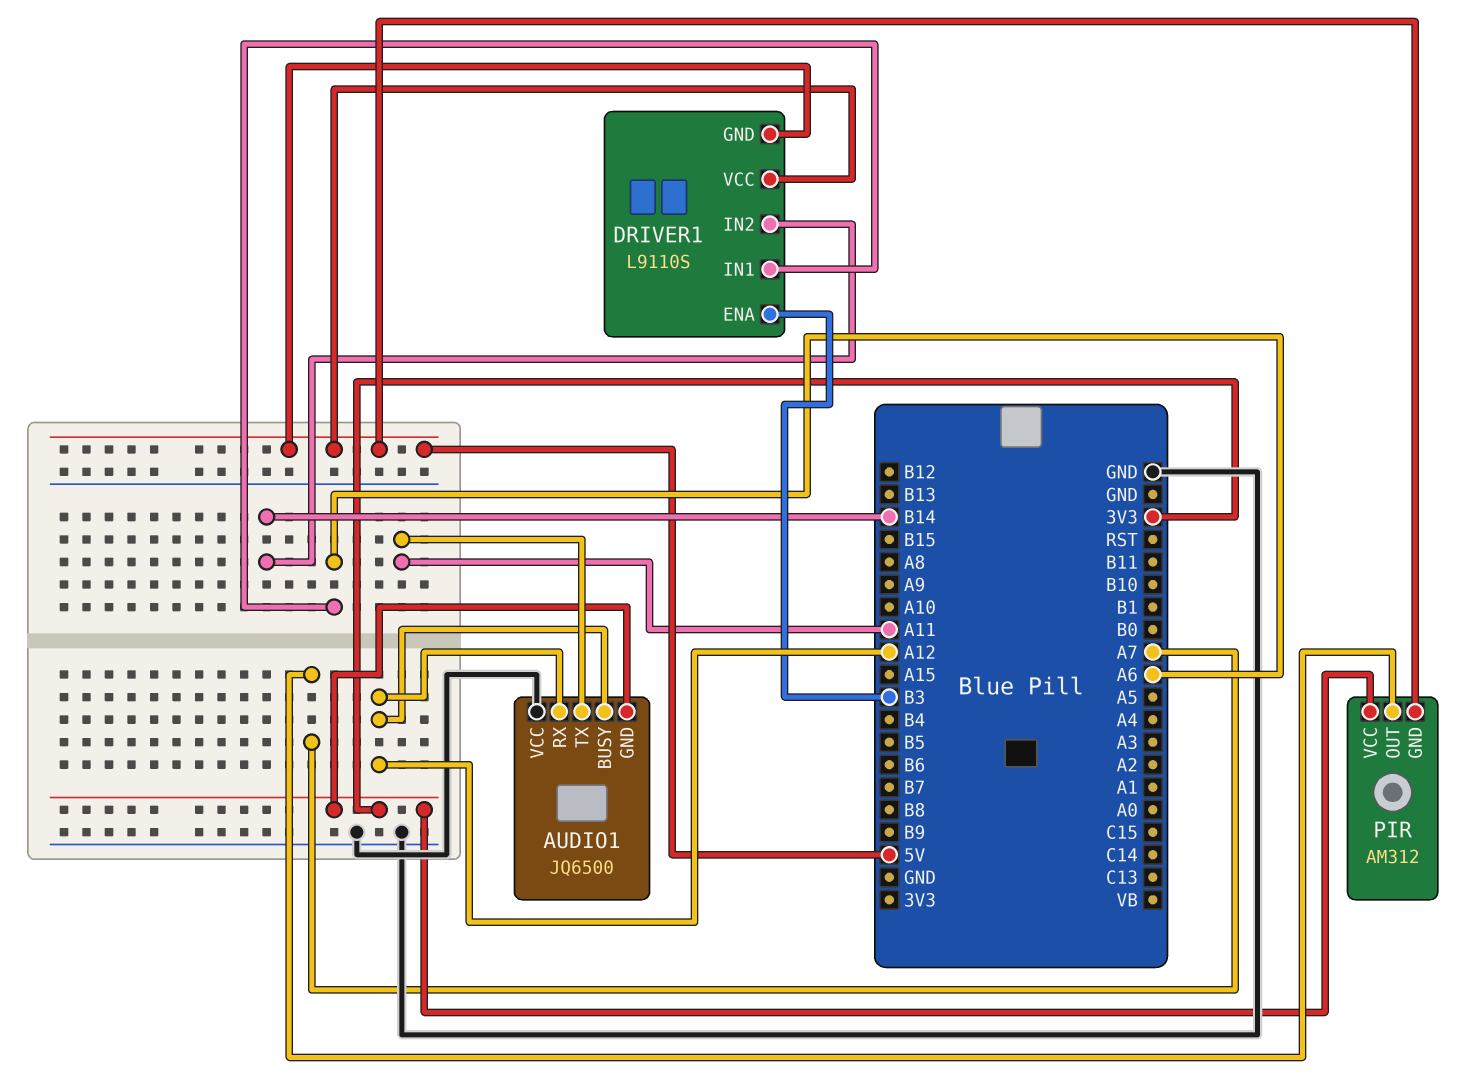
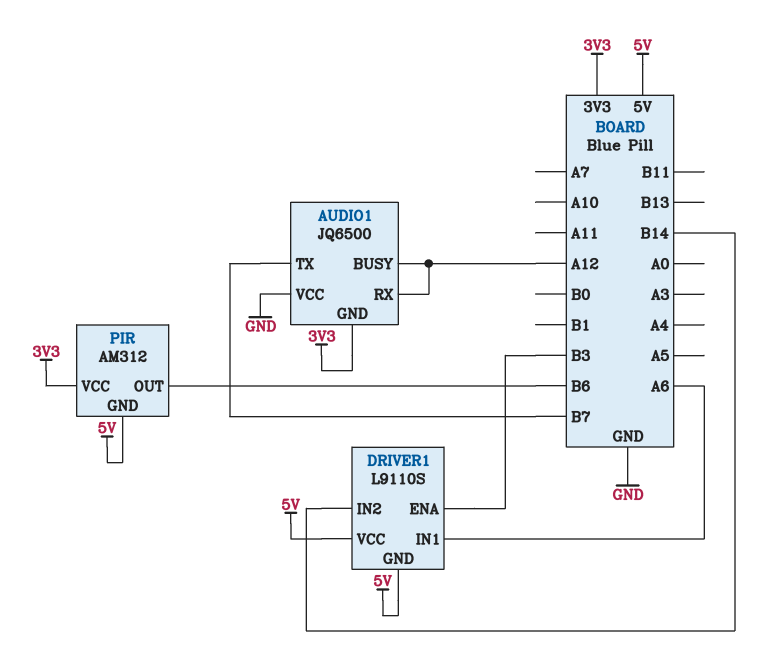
AUDIO1 pin TX: A11 -> B7
PIR pin OUT: A7 -> B6

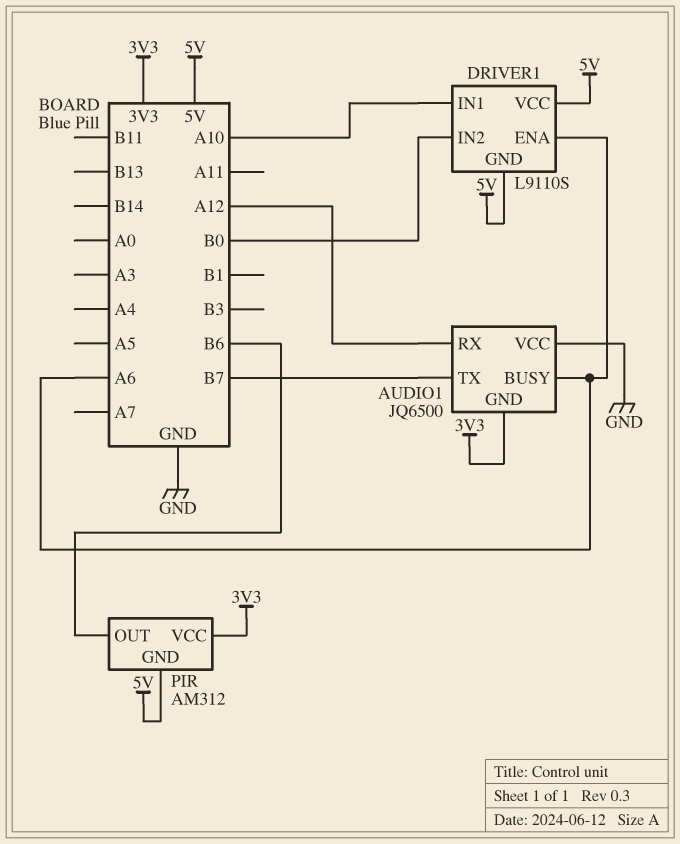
AUDIO1 pin BUSY: A12 -> A6
DRIVER1 pin ENA: B3 -> A6
DRIVER1 pin IN1: A6 -> A10
DRIVER1 pin IN2: B14 -> B0

